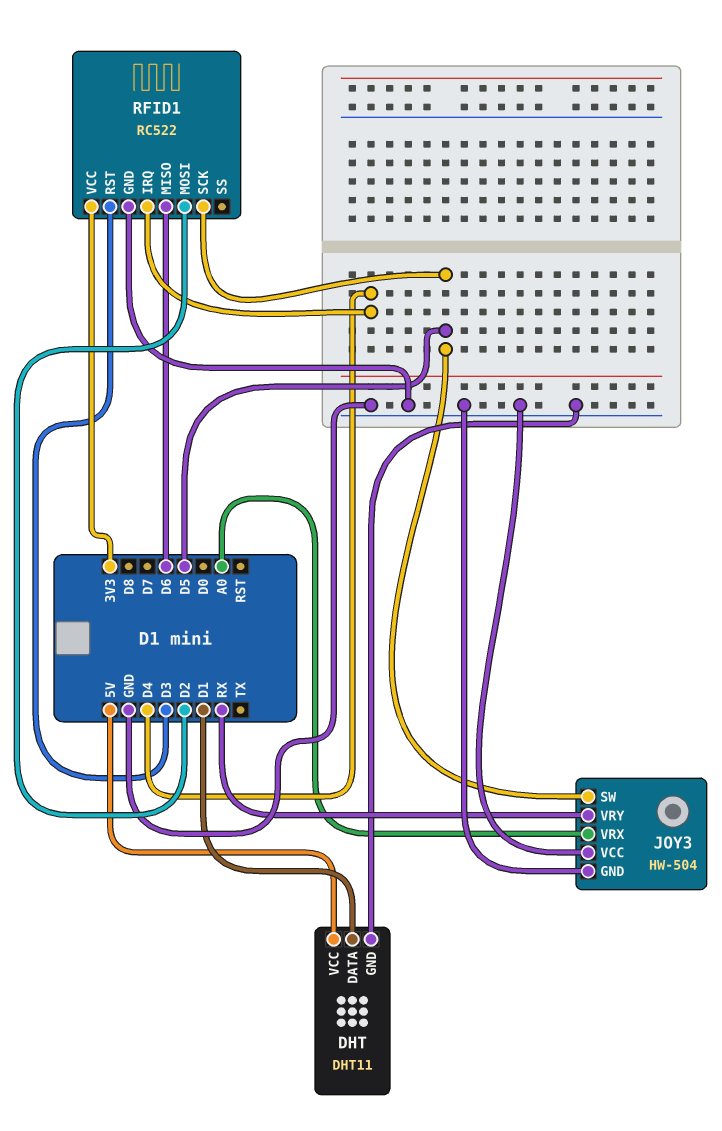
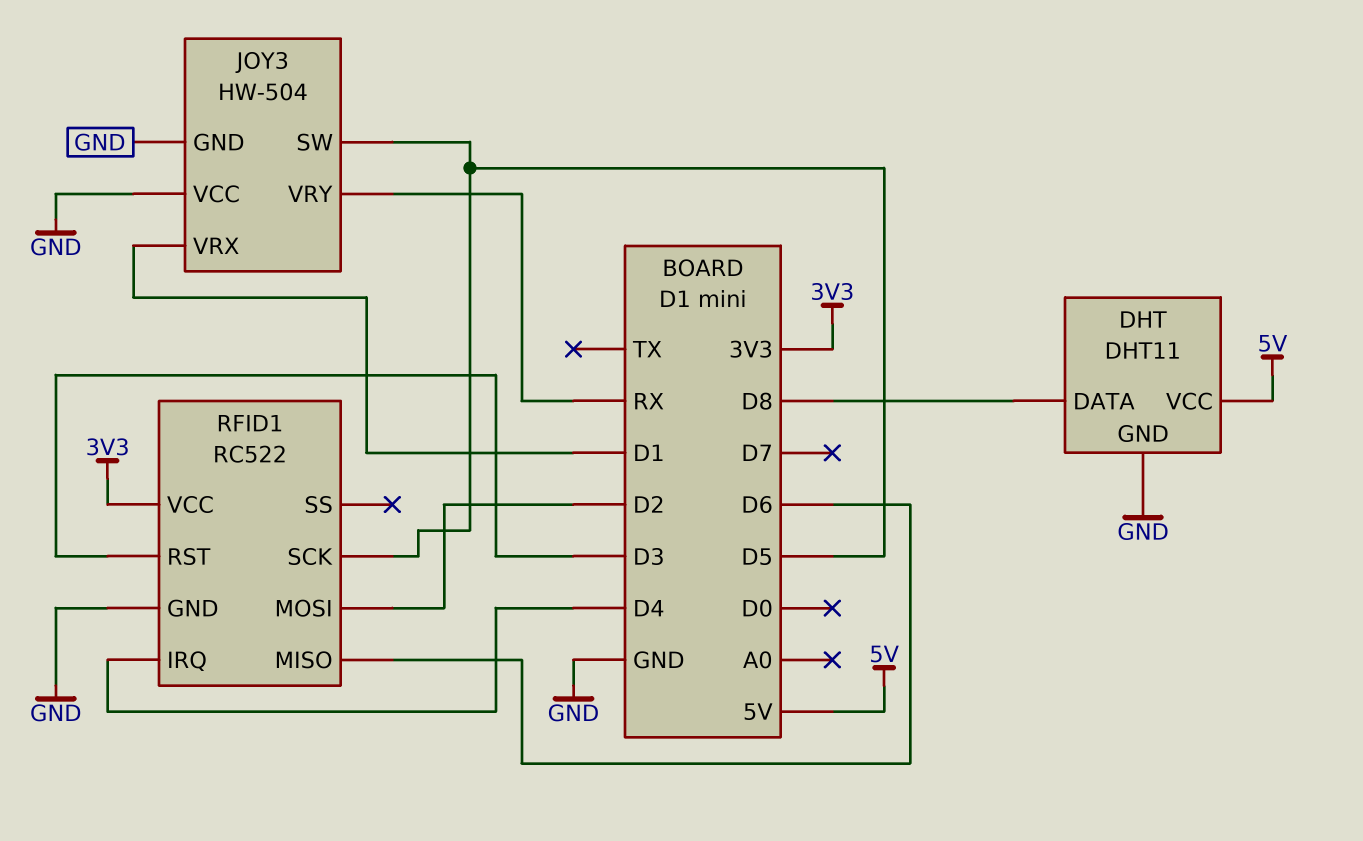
DHT pin DATA: D1 -> D8
JOY3 pin VRX: A0 -> D1

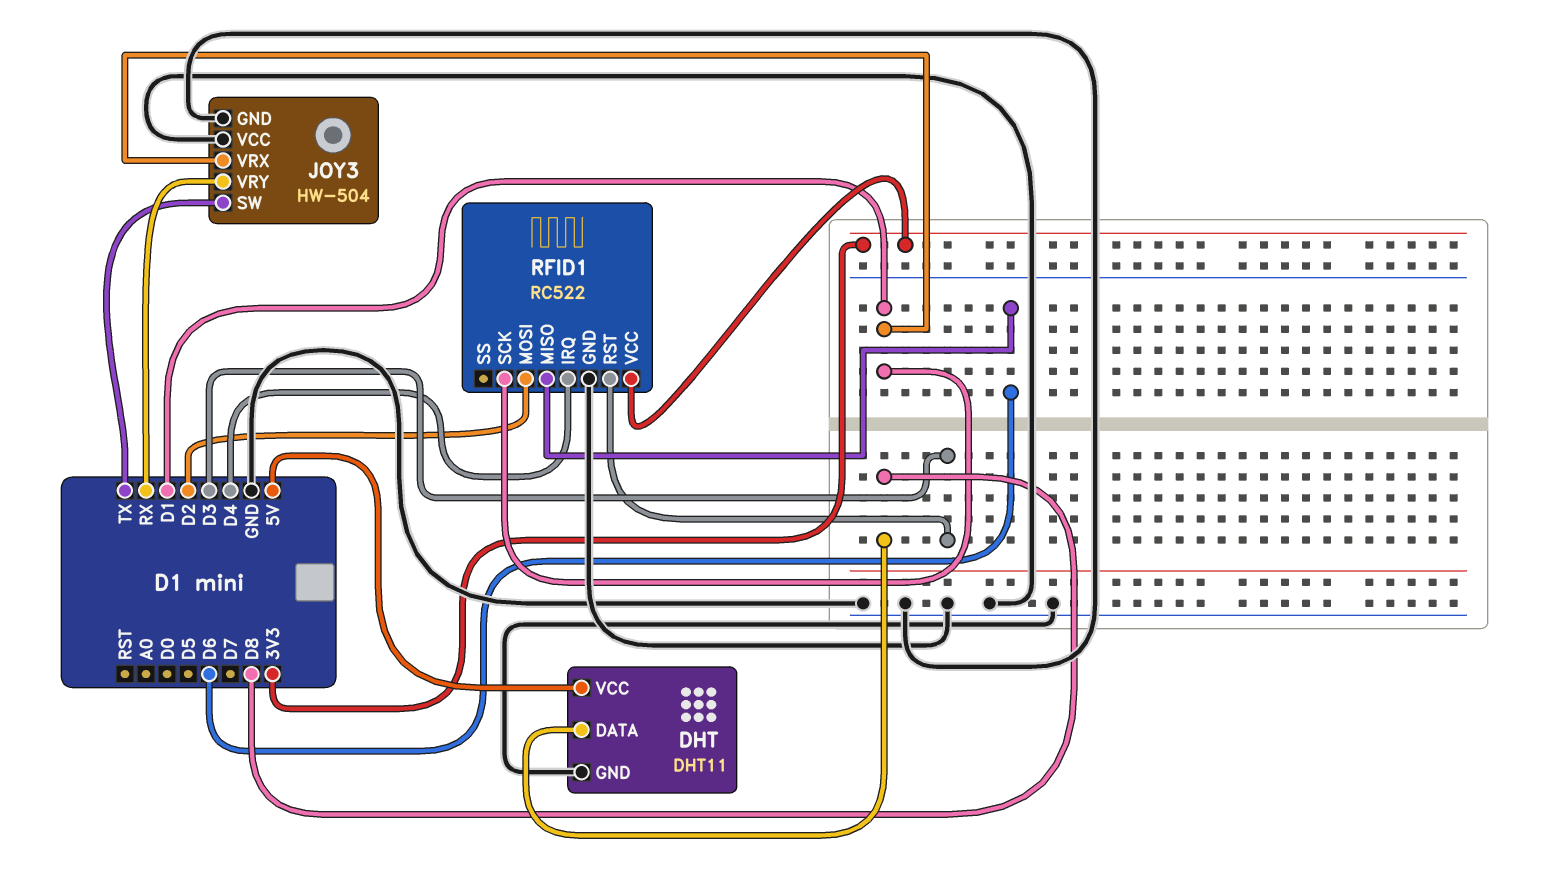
JOY3 pin SW: D5 -> TX
RFID1 pin SCK: D5 -> D1

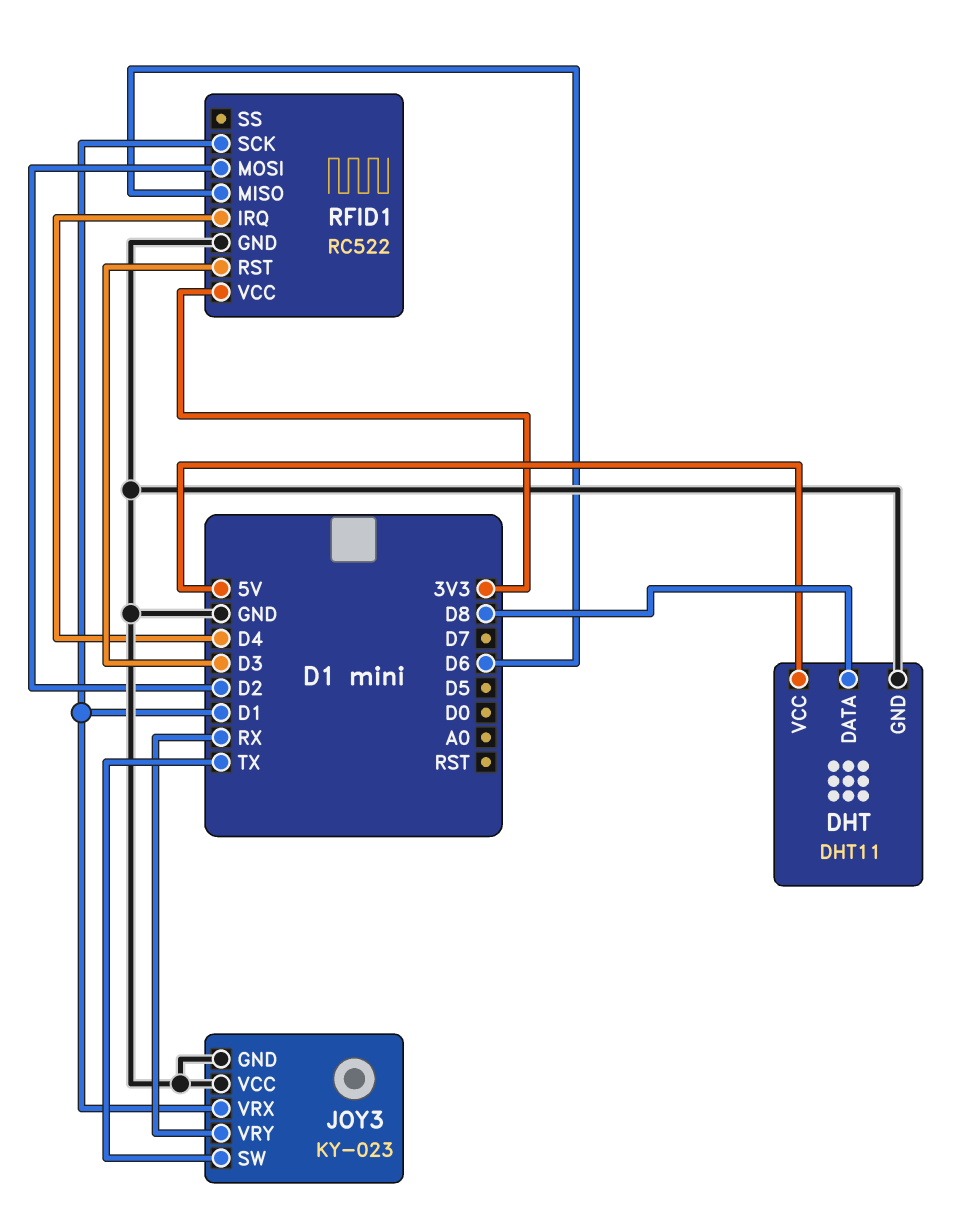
JOY3: HW-504 -> KY-023

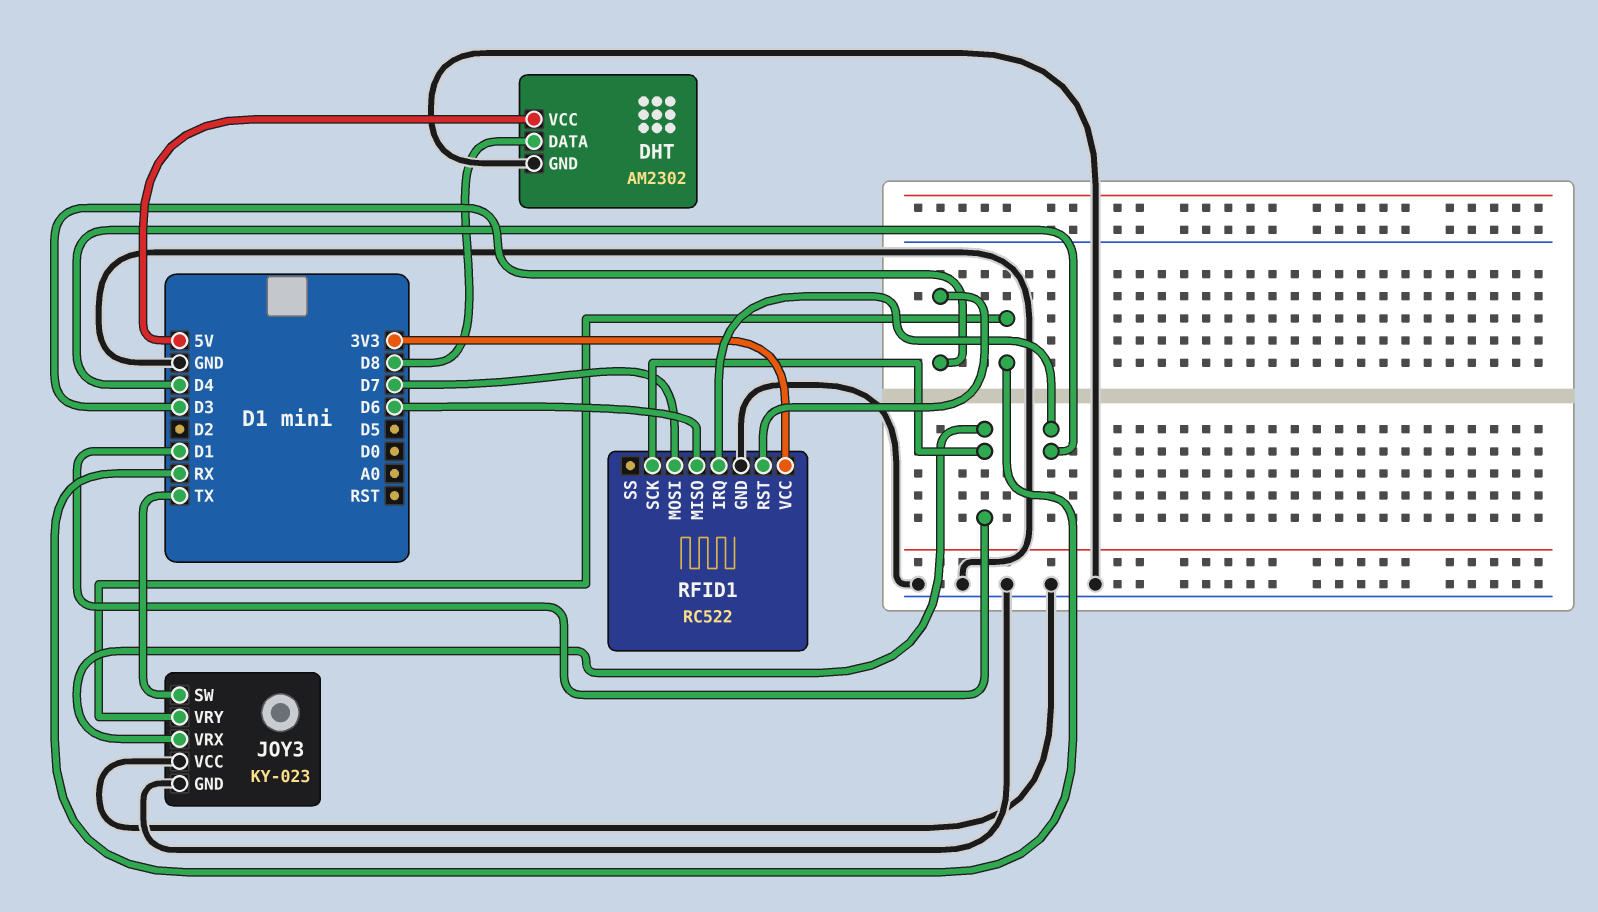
DHT: DHT11 -> AM2302
RFID1 pin MOSI: D2 -> D7

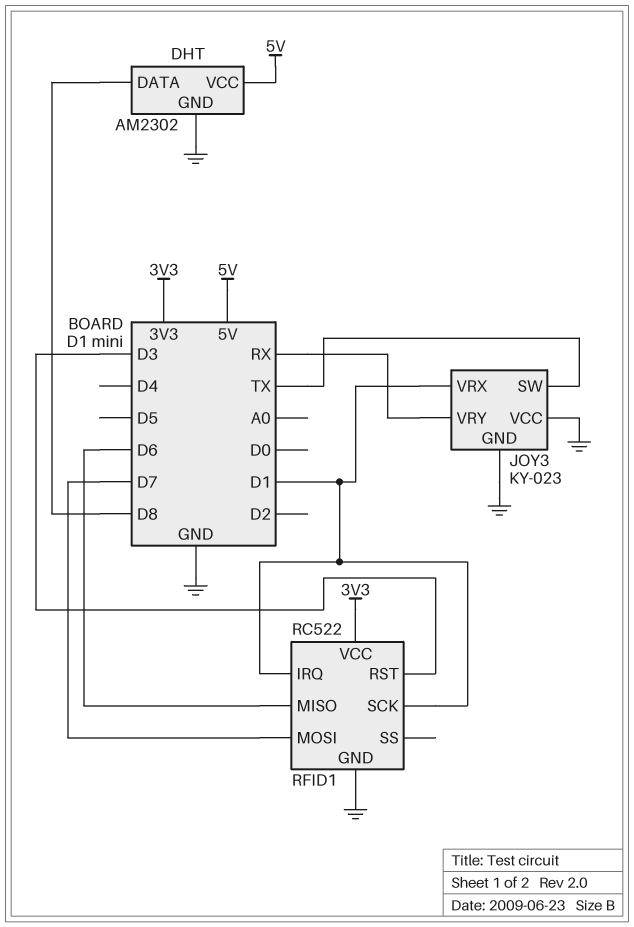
RFID1 pin IRQ: D4 -> D1

